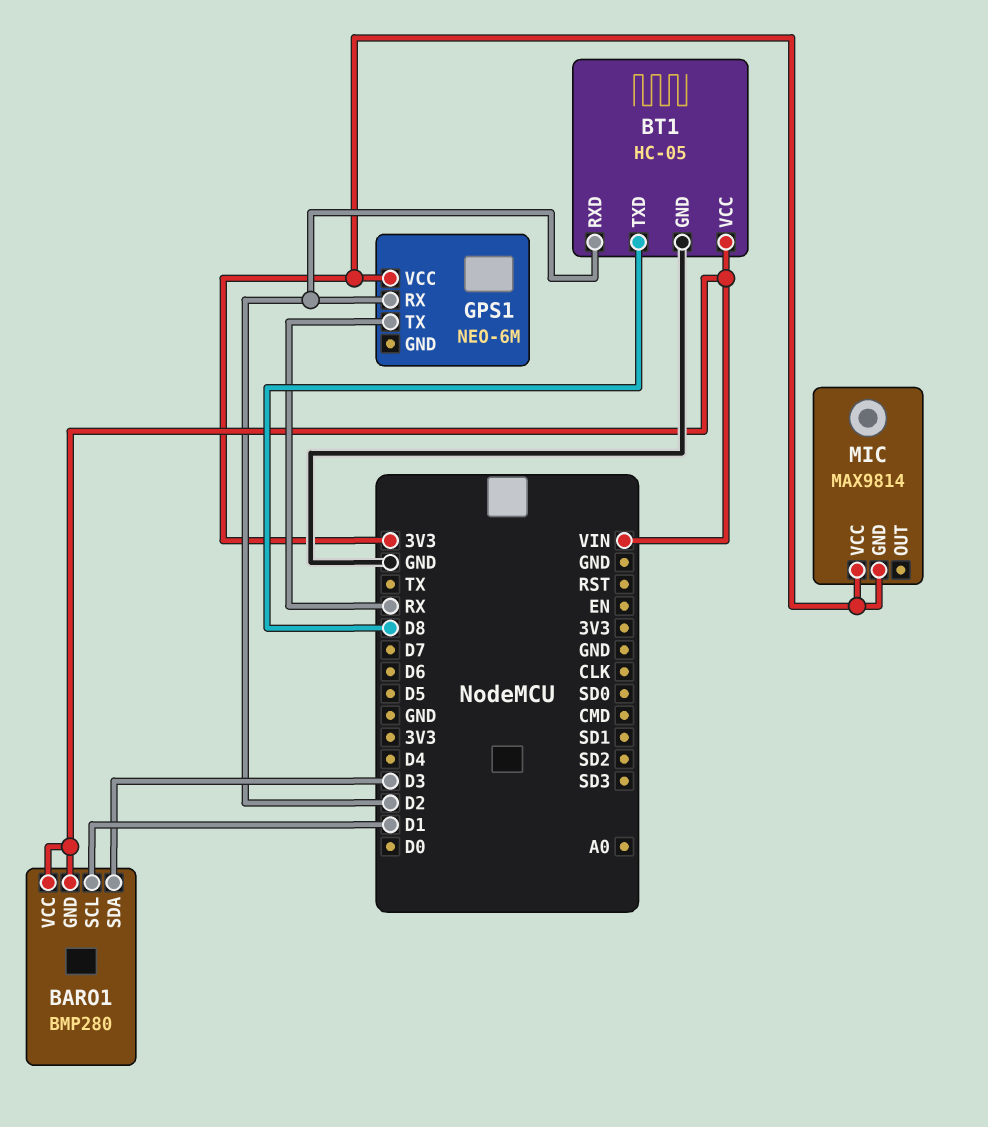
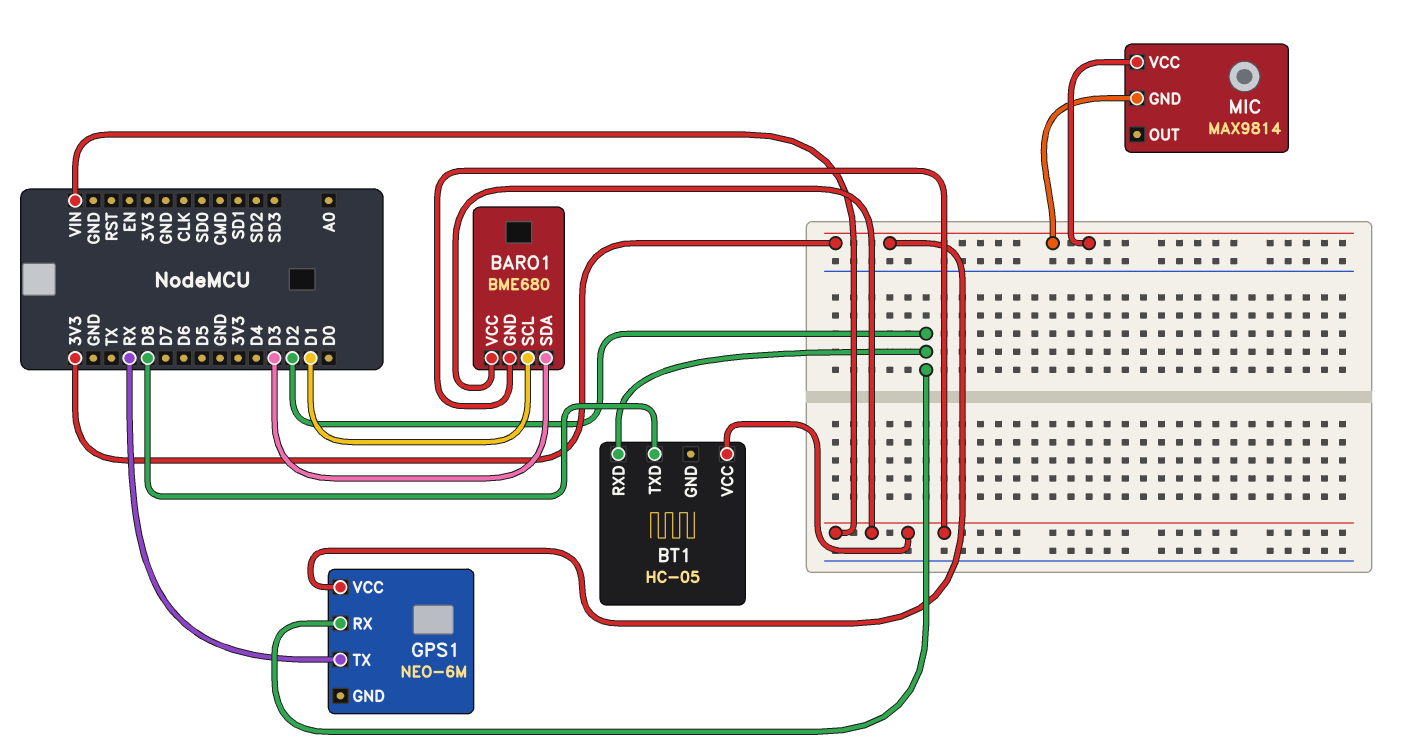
BARO1: BMP280 -> BME680
BT1 pin GND: GND -> none

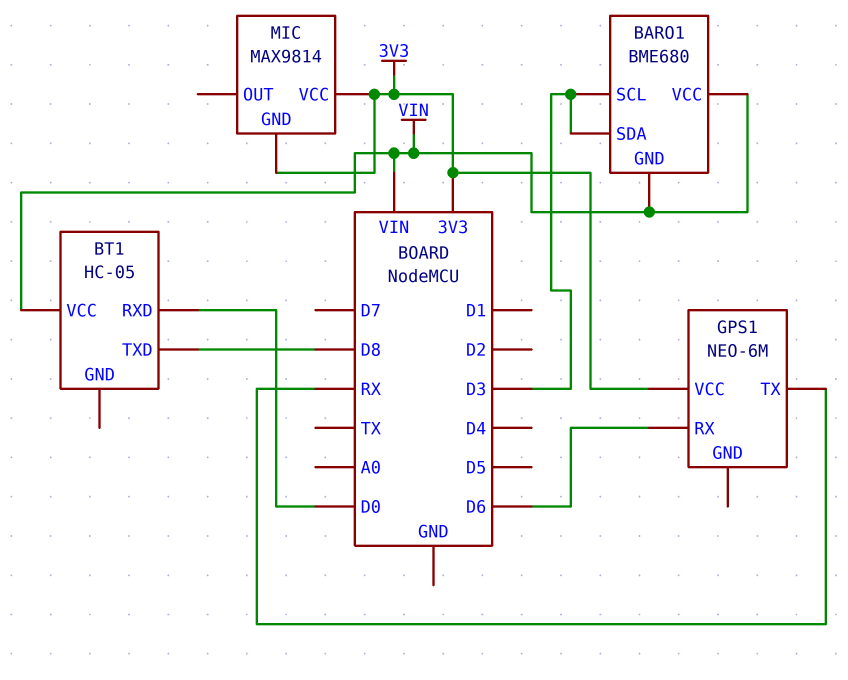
BARO1 pin SCL: D1 -> D3
BT1 pin RXD: D2 -> D0
GPS1 pin RX: D2 -> D6

